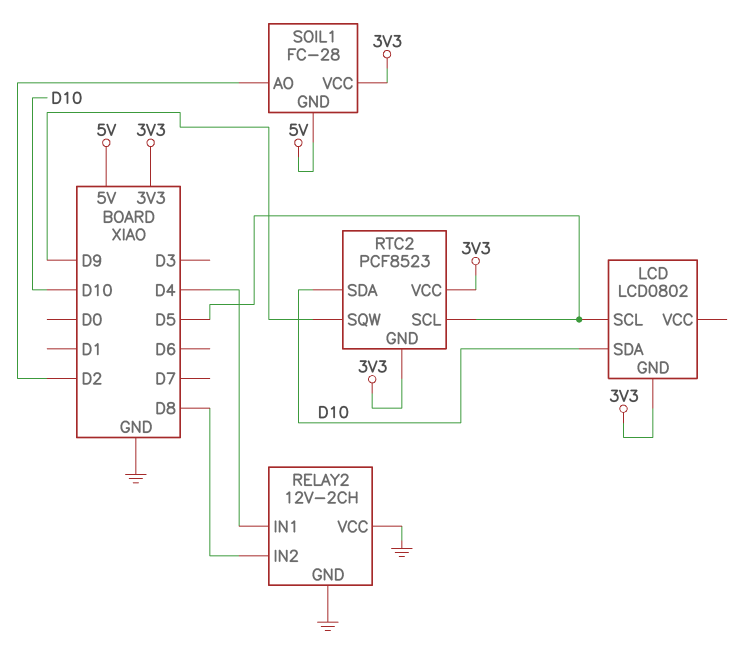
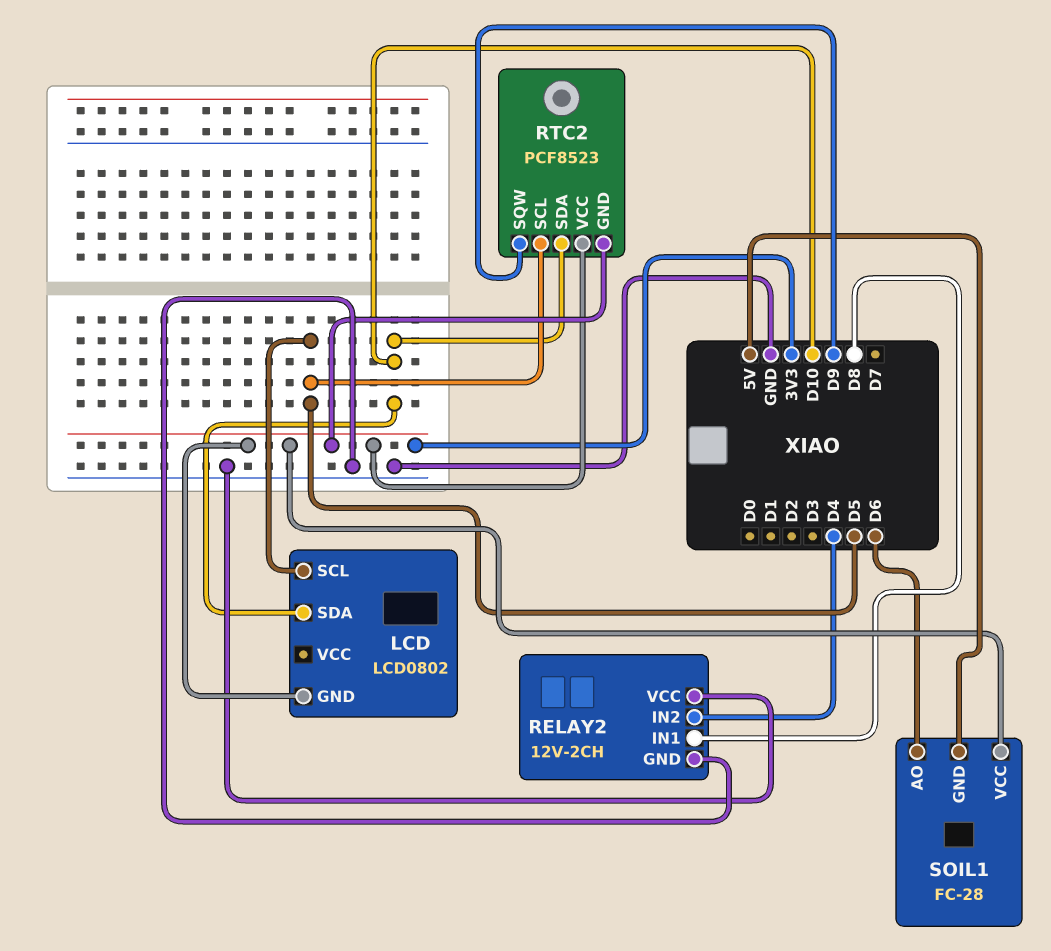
RELAY2 pin IN1: D4 -> D8
RELAY2 pin IN2: D8 -> D4
SOIL1 pin AO: D2 -> D6

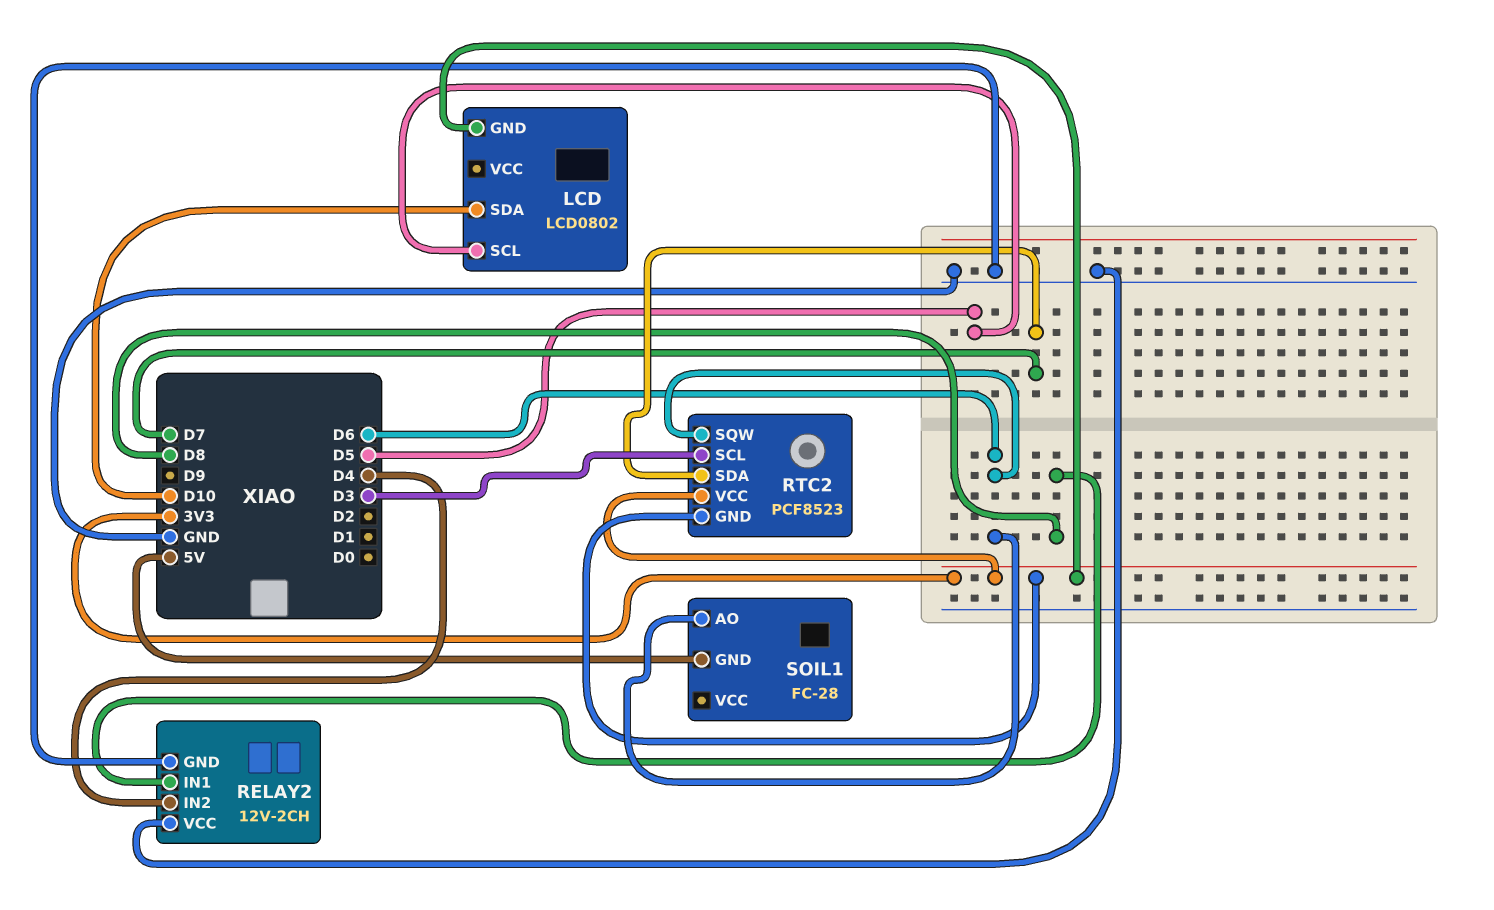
RTC2 pin SCL: D5 -> D3
RTC2 pin SDA: D10 -> D7
RTC2 pin SQW: D9 -> D6
SOIL1 pin VCC: 3V3 -> none

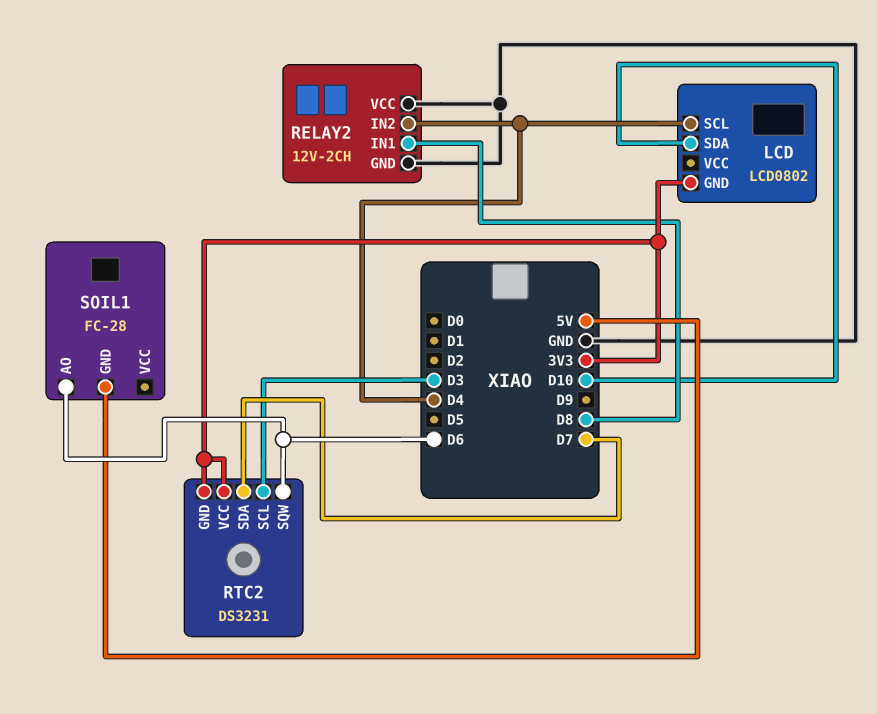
LCD pin SCL: D5 -> D4
RTC2: PCF8523 -> DS3231

